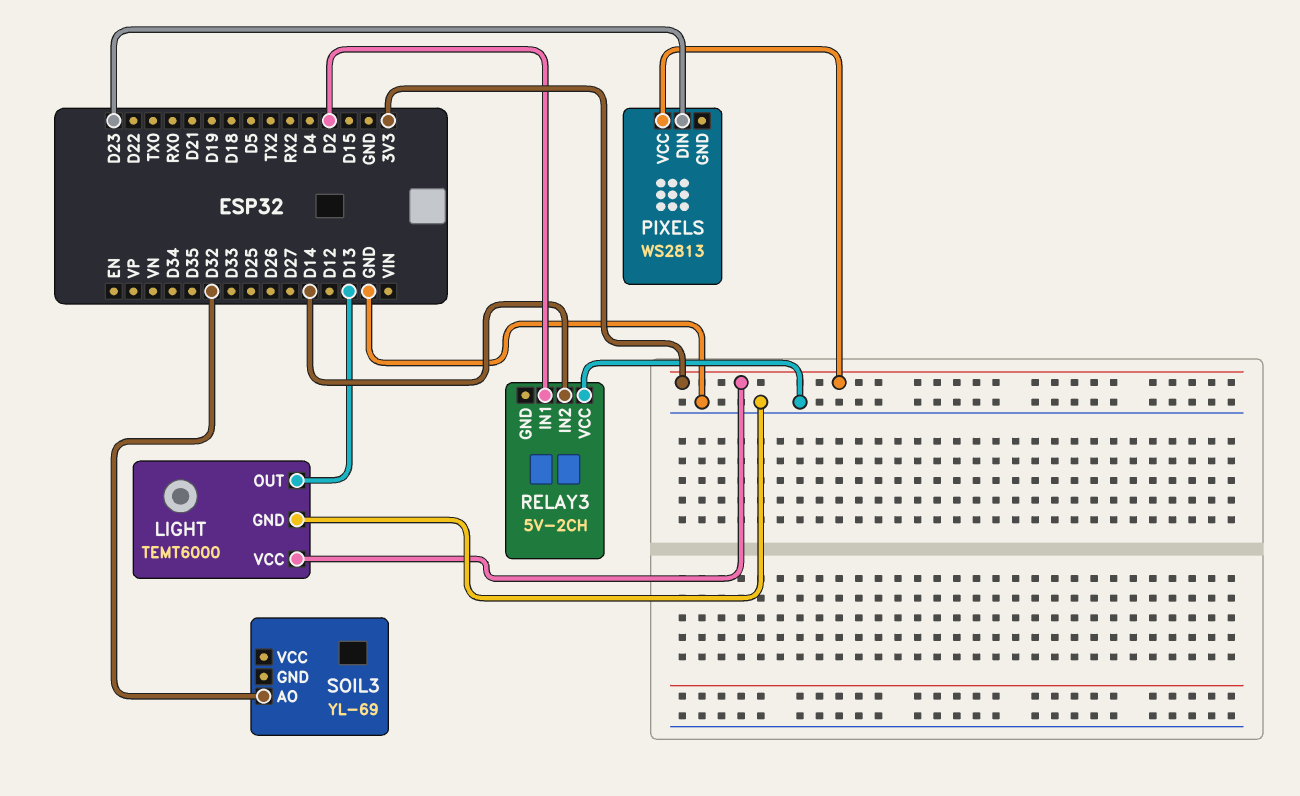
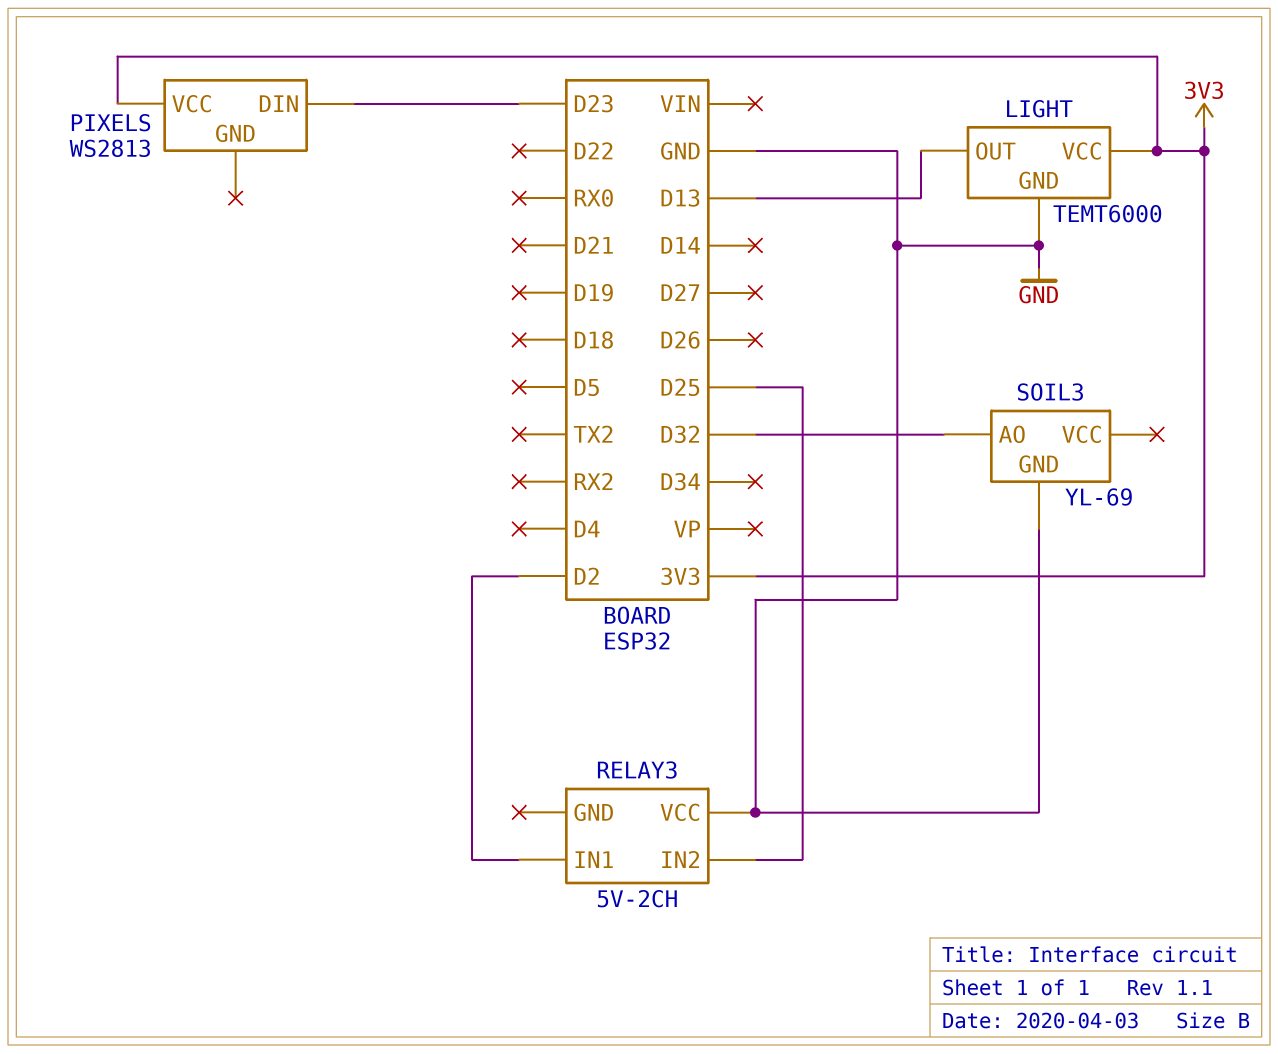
RELAY3 pin IN2: D14 -> D25
SOIL3 pin GND: none -> GND

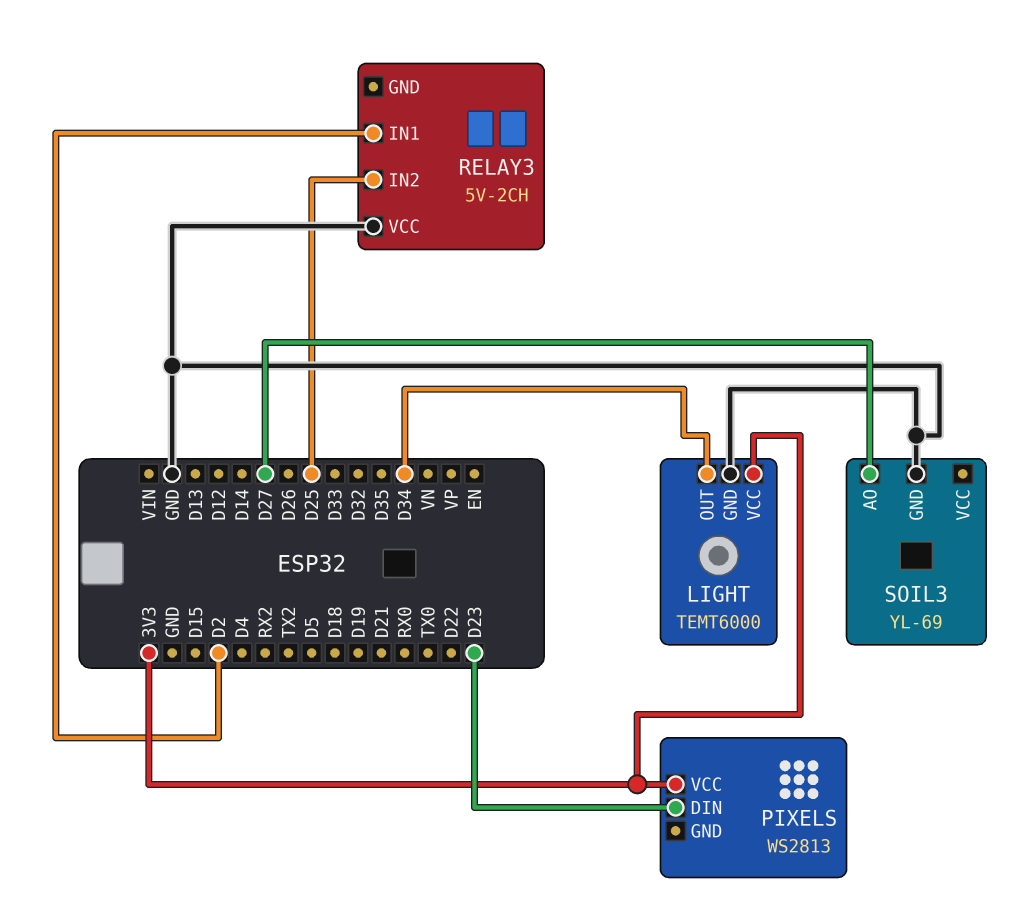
LIGHT pin OUT: D13 -> D34
SOIL3 pin AO: D32 -> D27

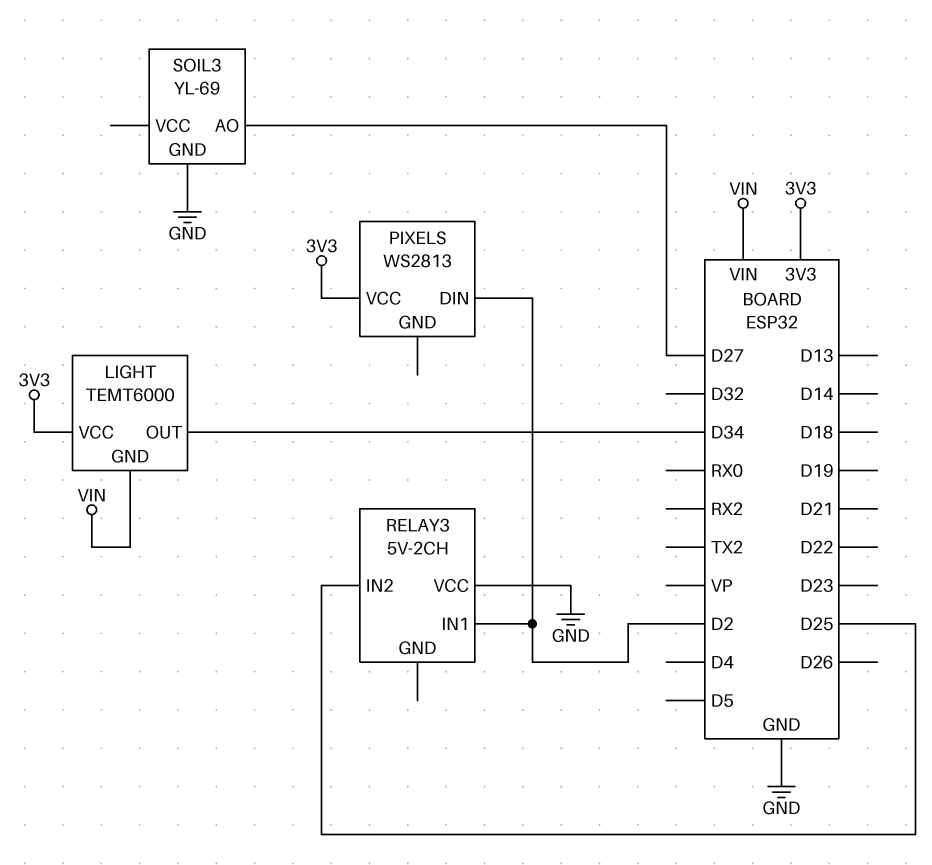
LIGHT pin GND: GND -> VIN
PIXELS pin DIN: D23 -> D2

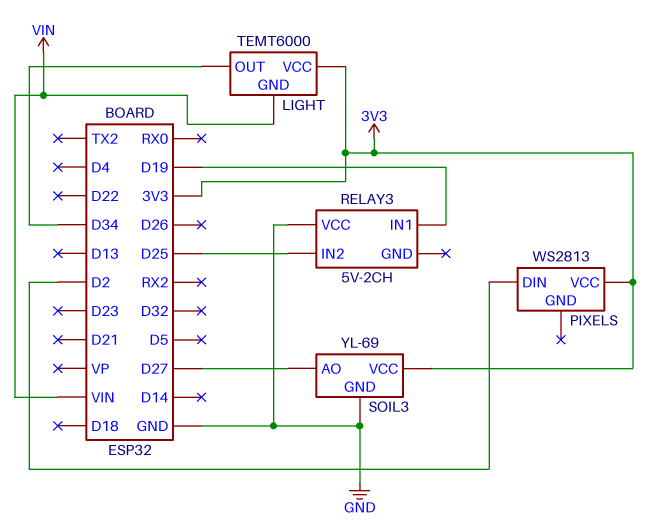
RELAY3 pin IN1: D2 -> D19
SOIL3 pin VCC: none -> 3V3

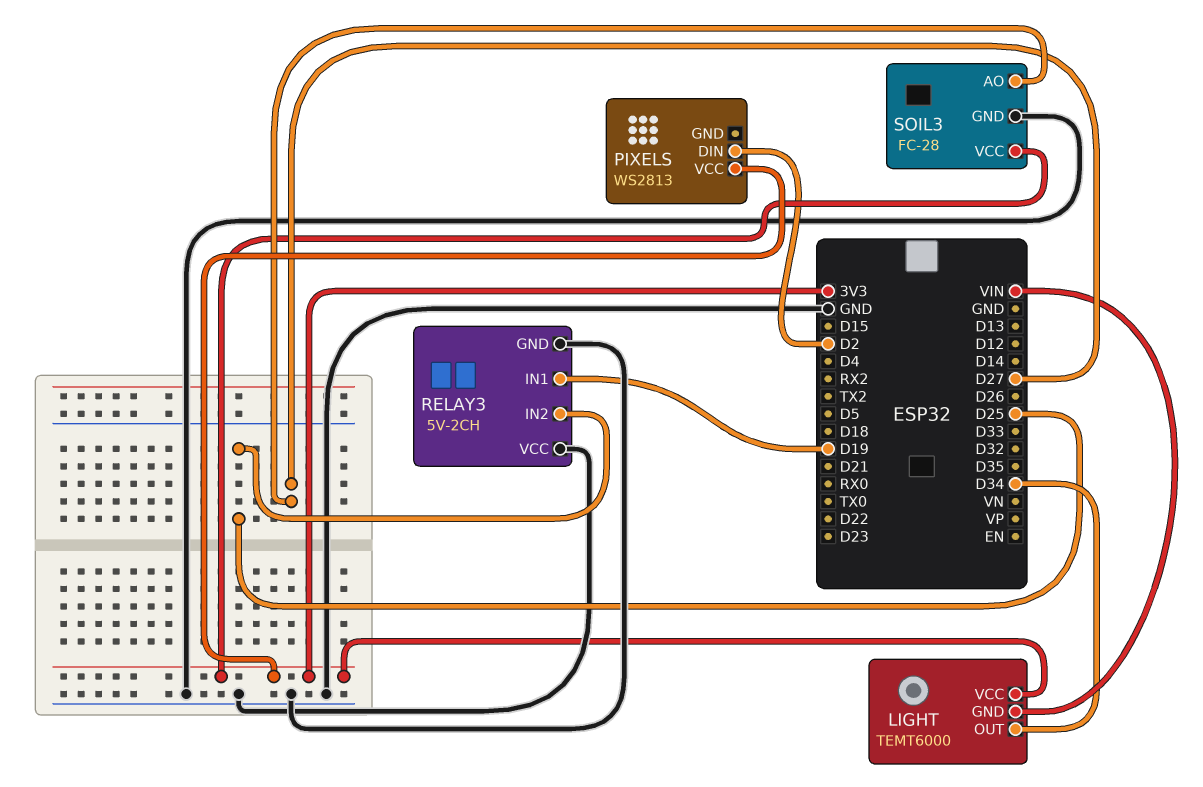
RELAY3 pin GND: none -> GND
SOIL3: YL-69 -> FC-28

